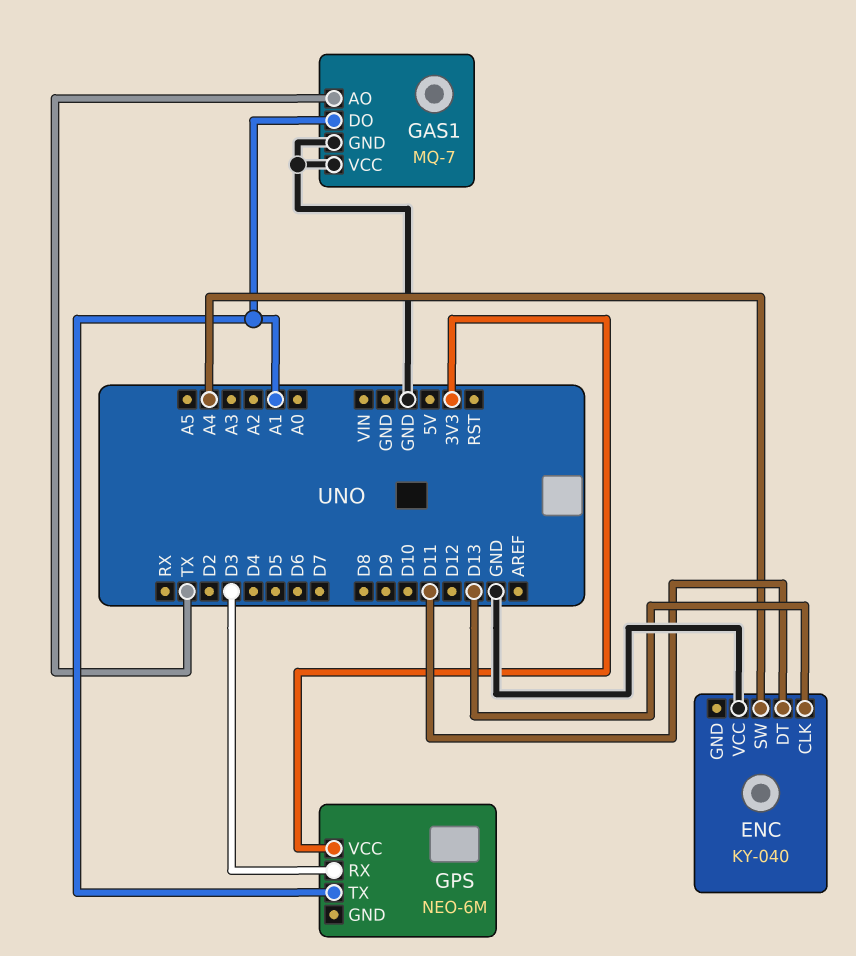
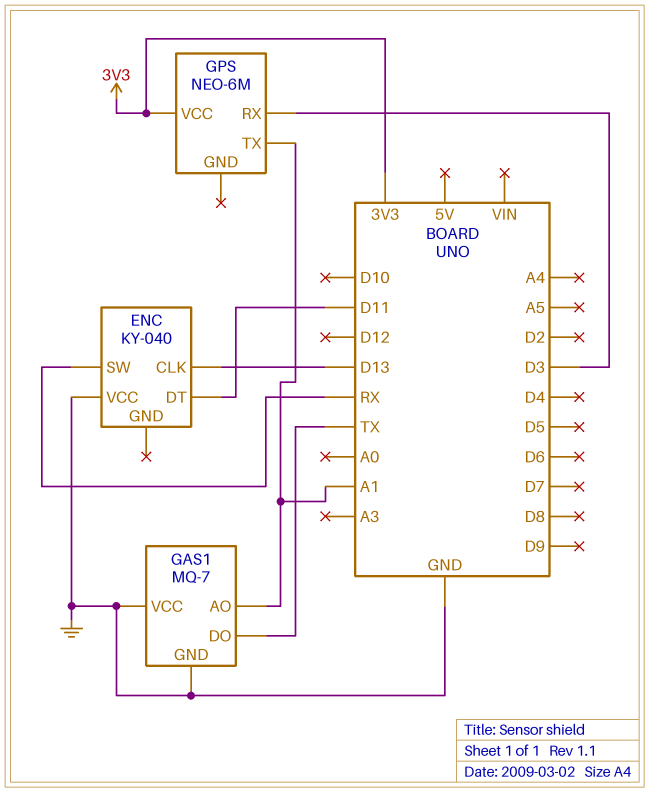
ENC pin SW: A4 -> RX
GAS1 pin AO: TX -> A1
GAS1 pin DO: A1 -> TX

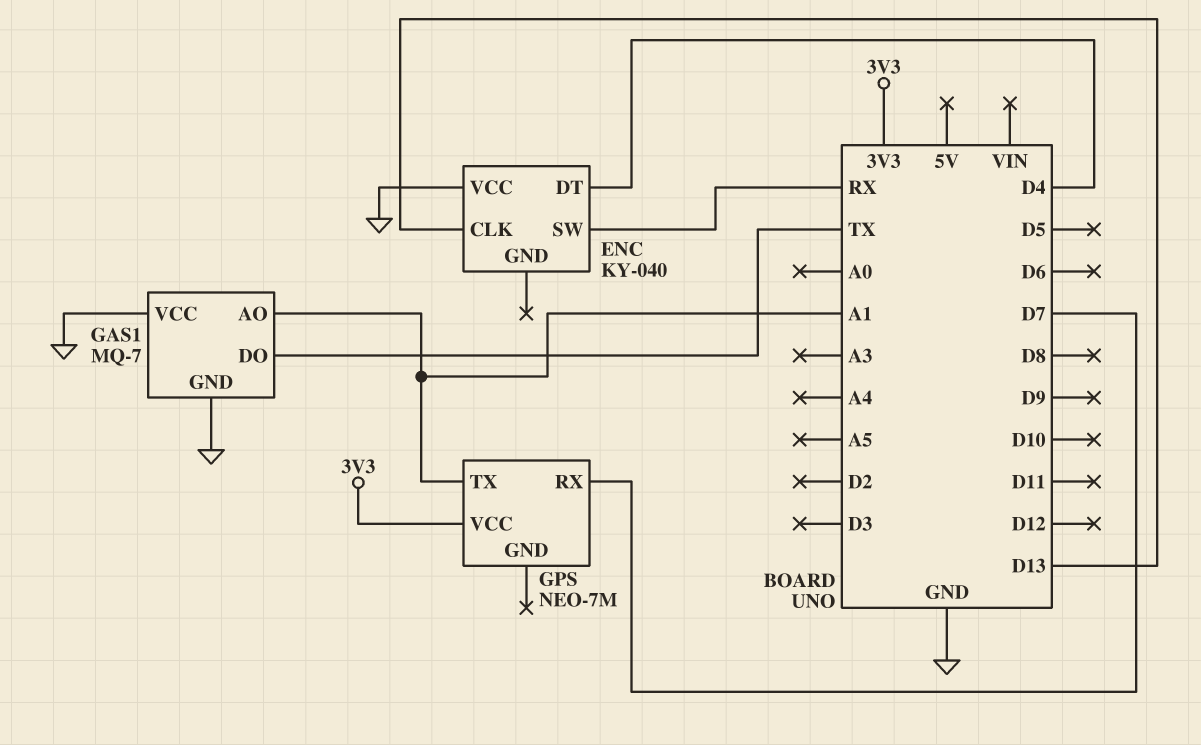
ENC pin DT: D11 -> D4
GPS: NEO-6M -> NEO-7M
GPS pin RX: D3 -> D7

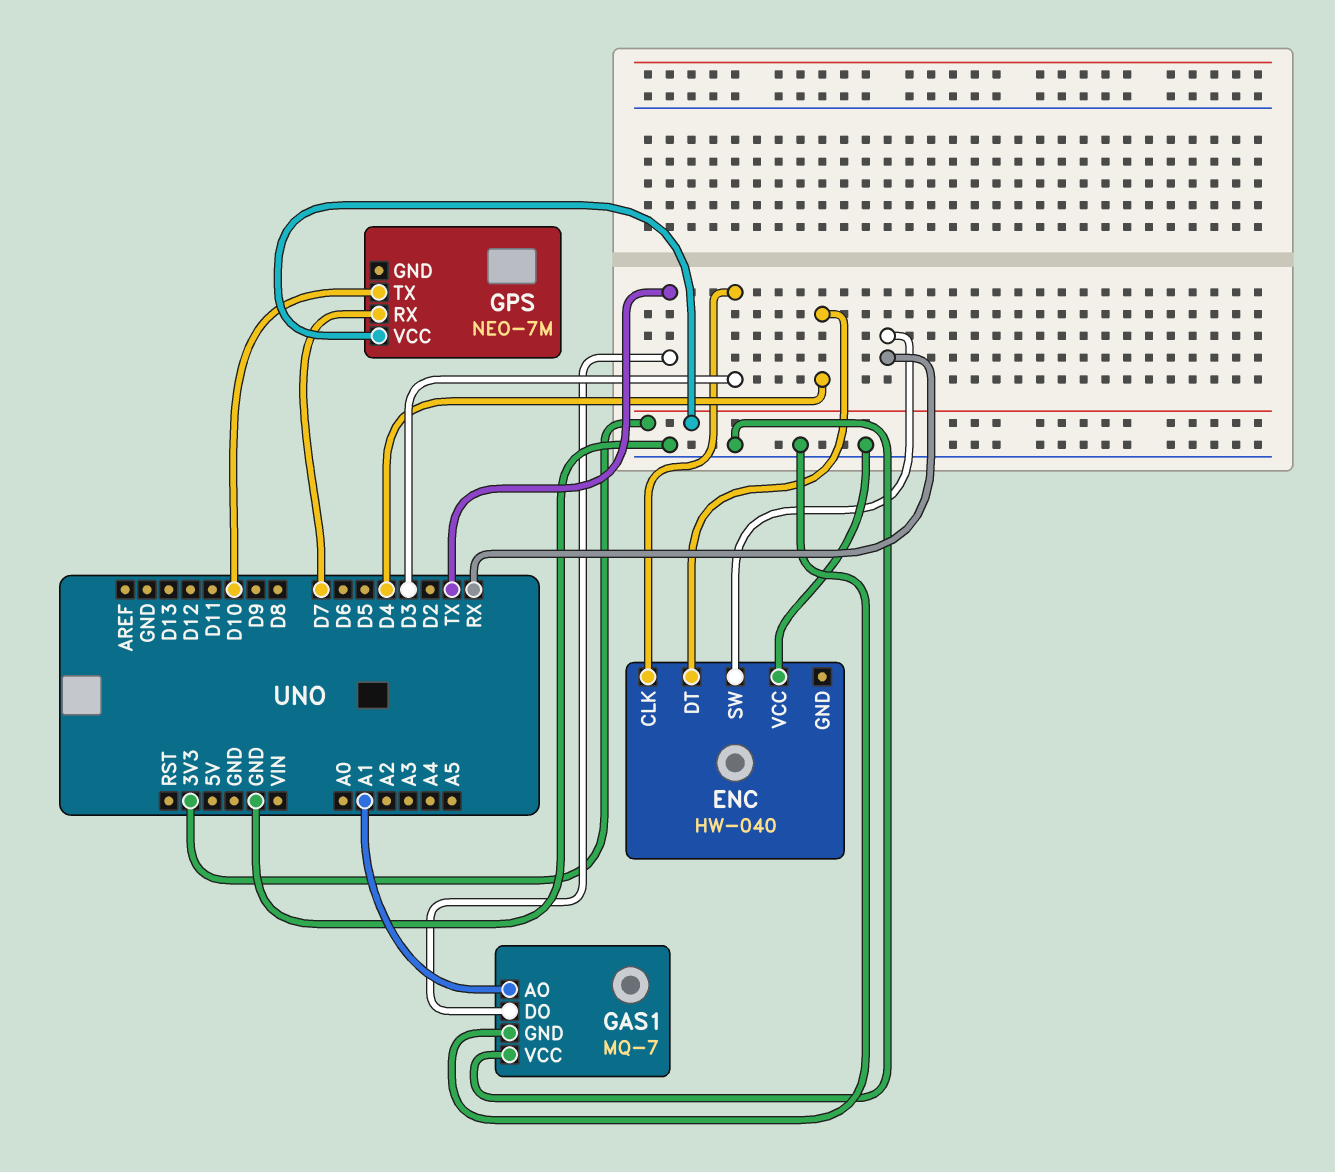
ENC: KY-040 -> HW-040
ENC pin CLK: D13 -> D3
GPS pin TX: A1 -> D10

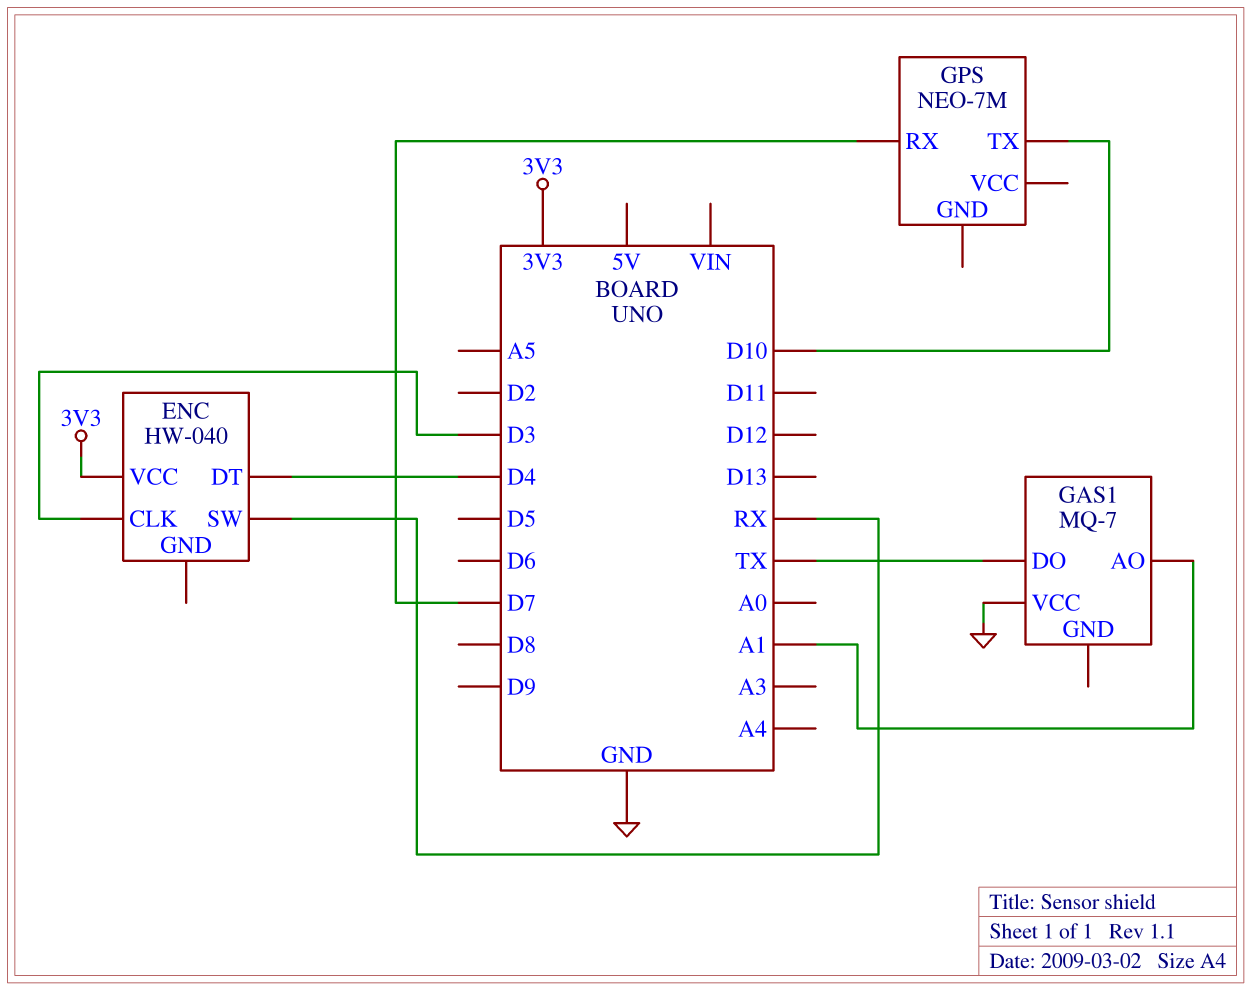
ENC pin VCC: GND -> 3V3
GAS1 pin GND: GND -> none
GPS pin VCC: 3V3 -> none

